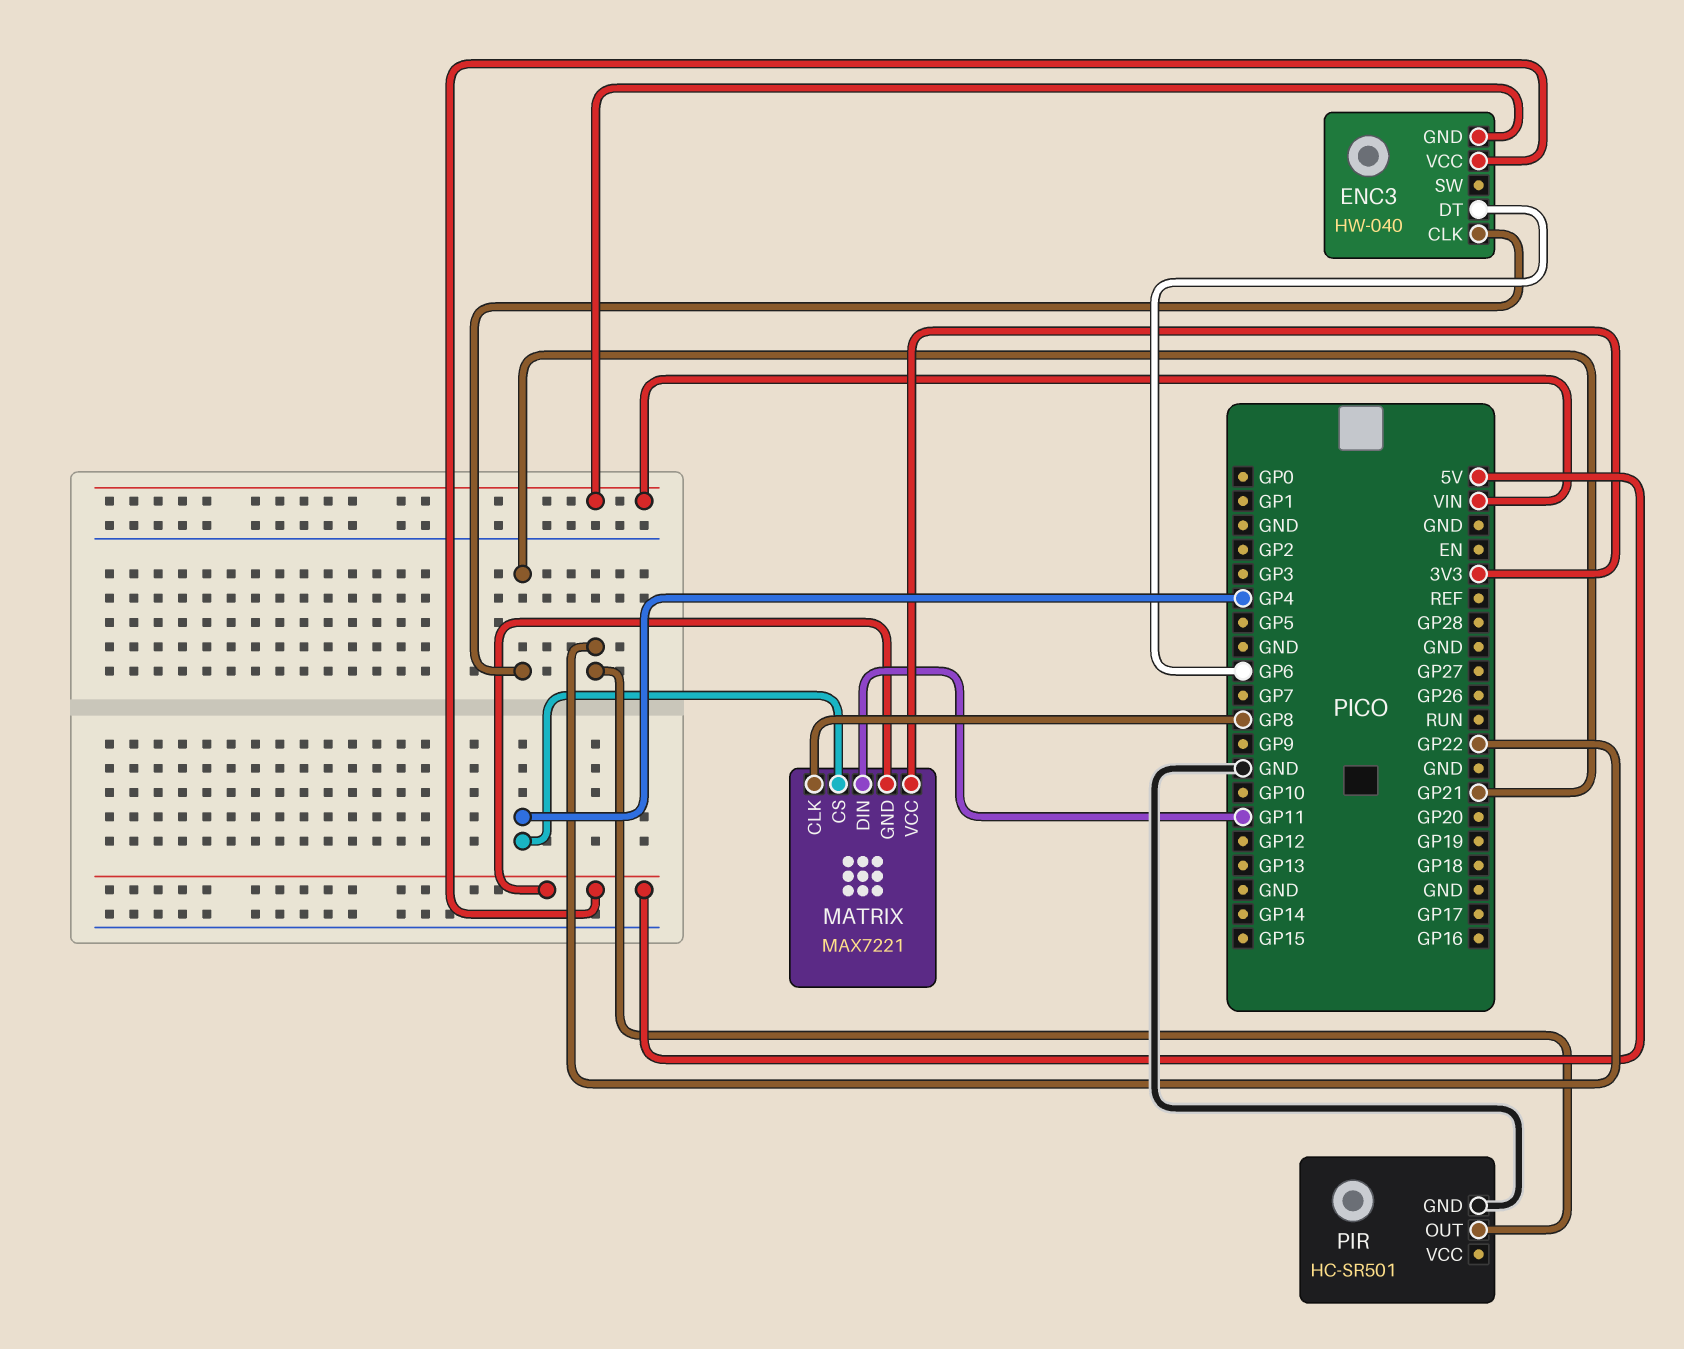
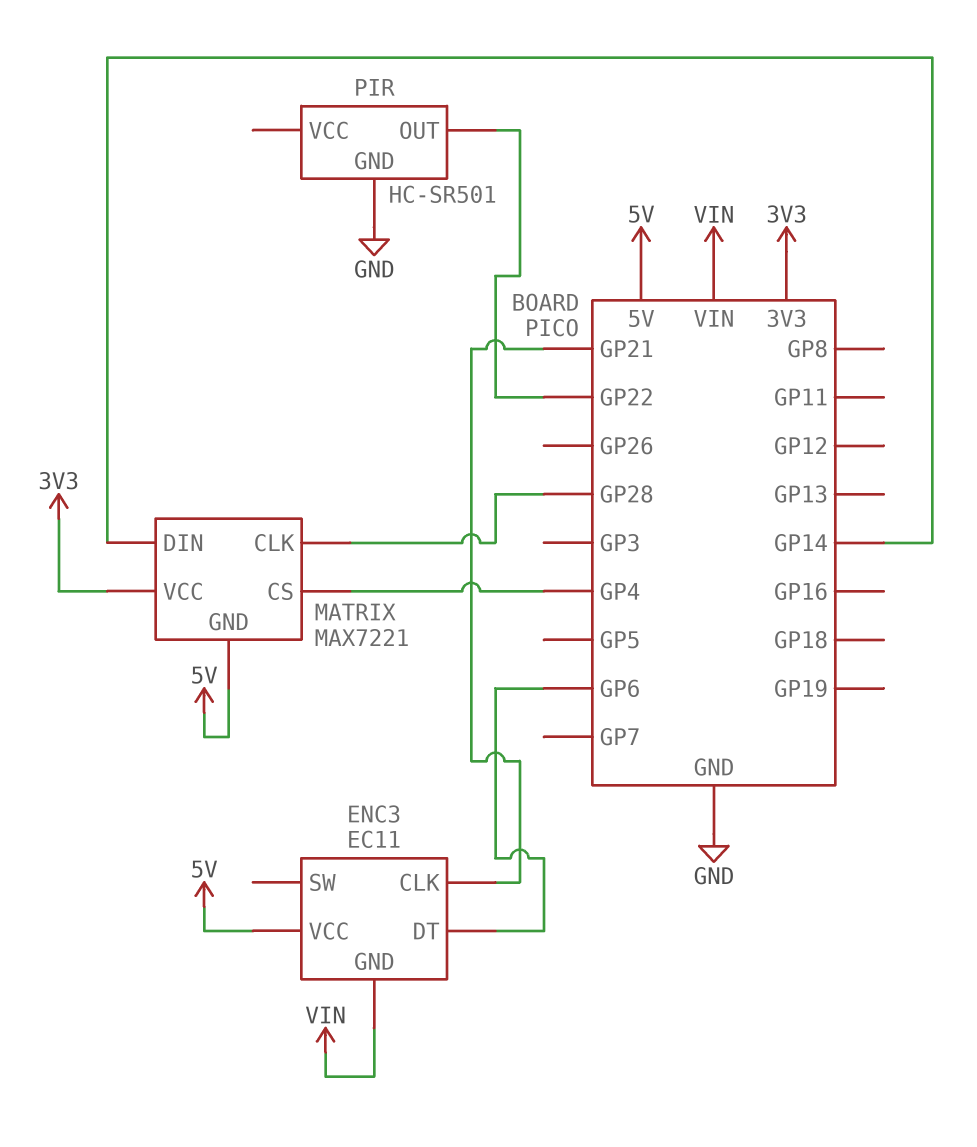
ENC3: HW-040 -> EC11
MATRIX pin CLK: GP8 -> GP28
MATRIX pin DIN: GP11 -> GP14

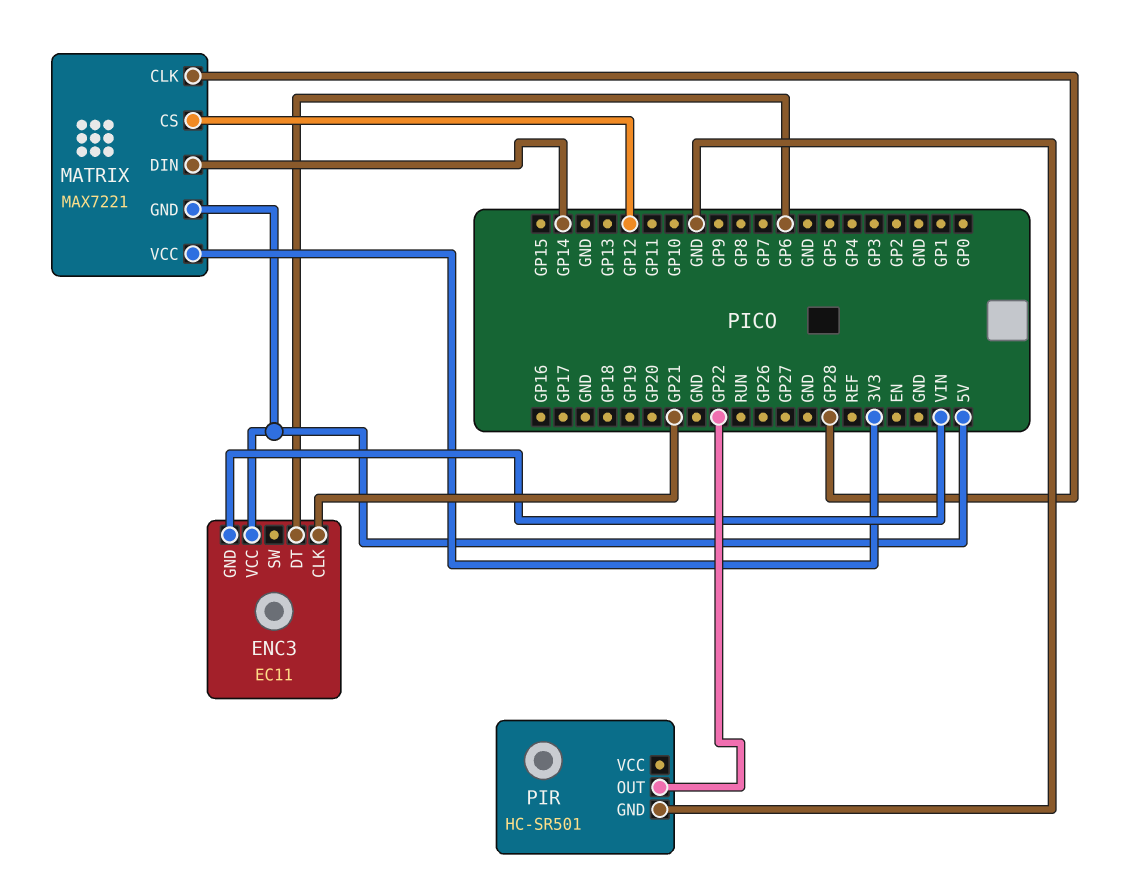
MATRIX pin CS: GP4 -> GP12

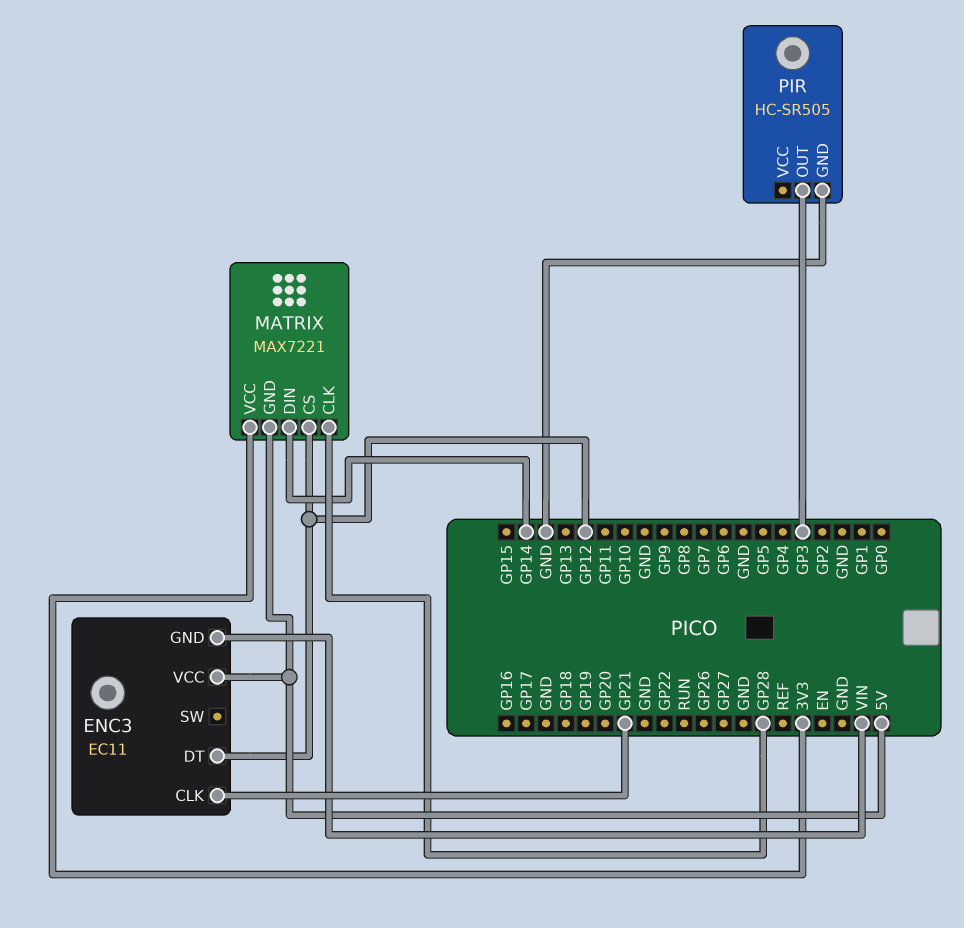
ENC3 pin DT: GP6 -> GP12
PIR: HC-SR501 -> HC-SR505
PIR pin OUT: GP22 -> GP3

